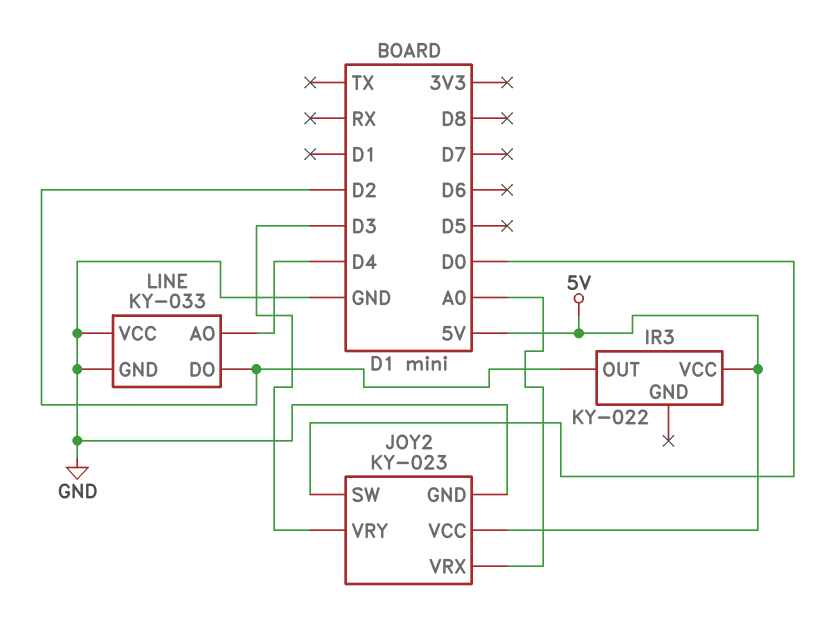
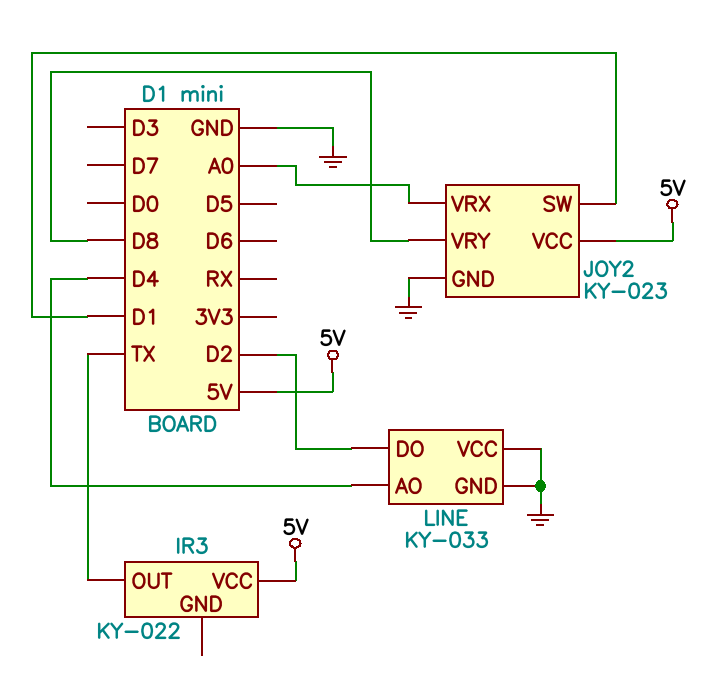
IR3 pin OUT: D2 -> TX
JOY2 pin SW: D0 -> D1
JOY2 pin VRY: D3 -> D8

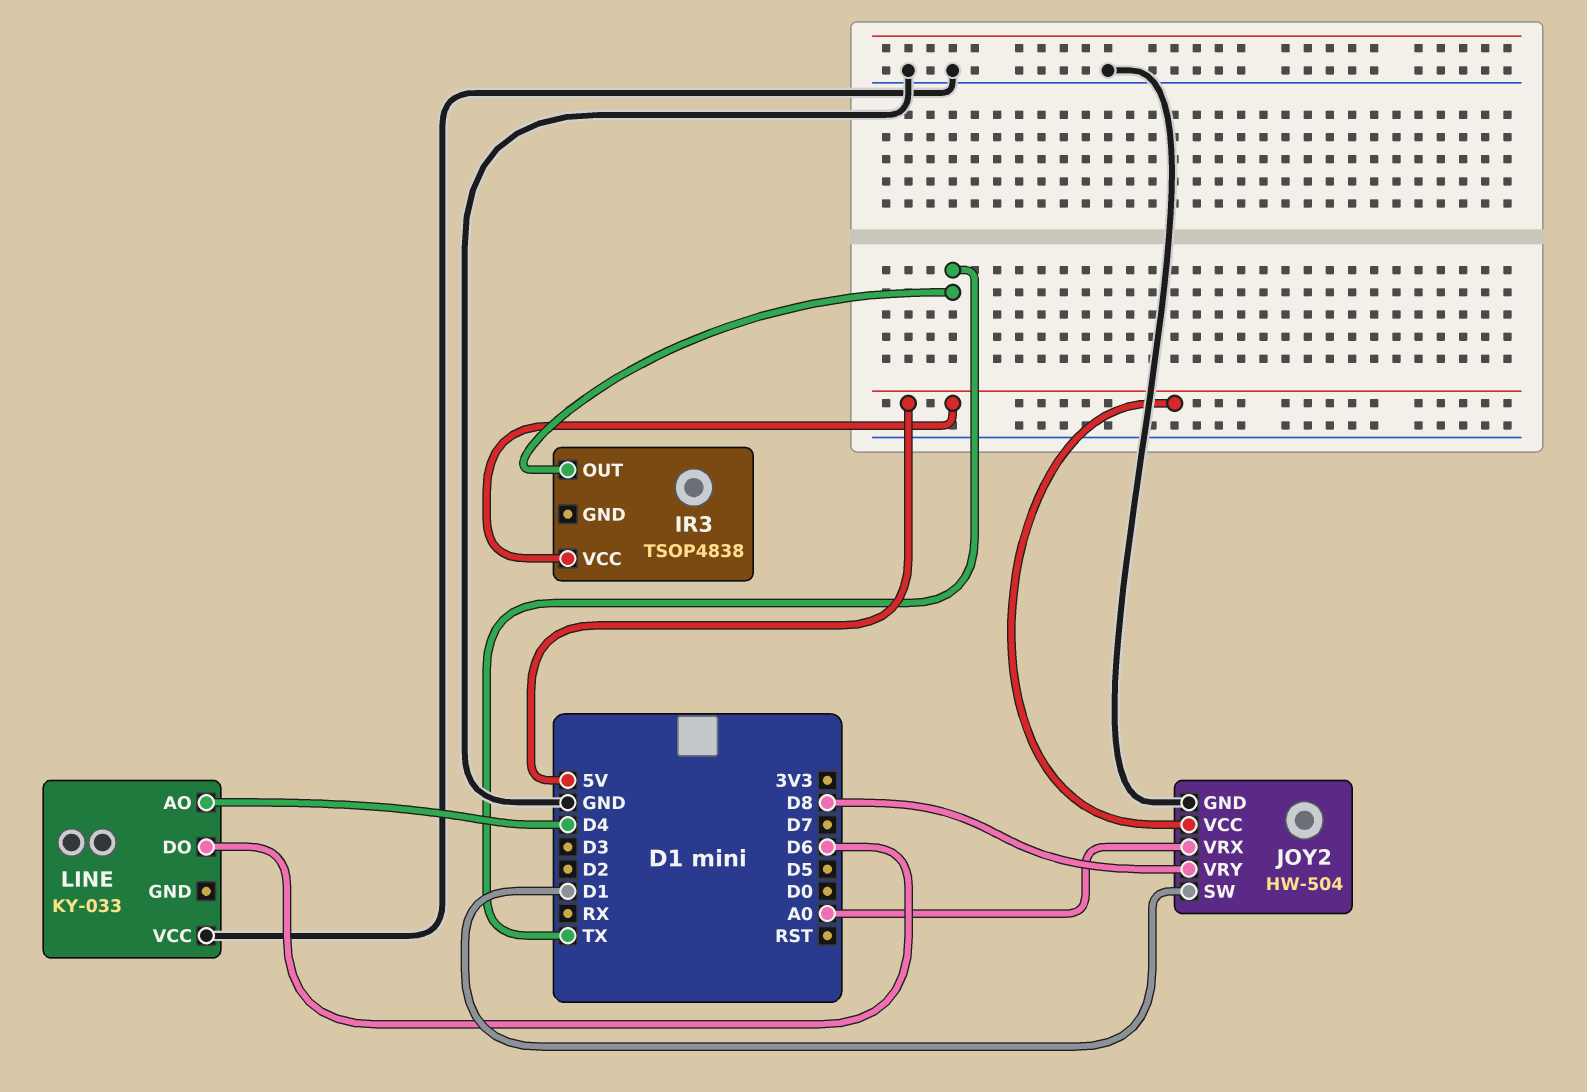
IR3: KY-022 -> TSOP4838
JOY2: KY-023 -> HW-504
LINE pin DO: D2 -> D6
LINE pin GND: GND -> none

